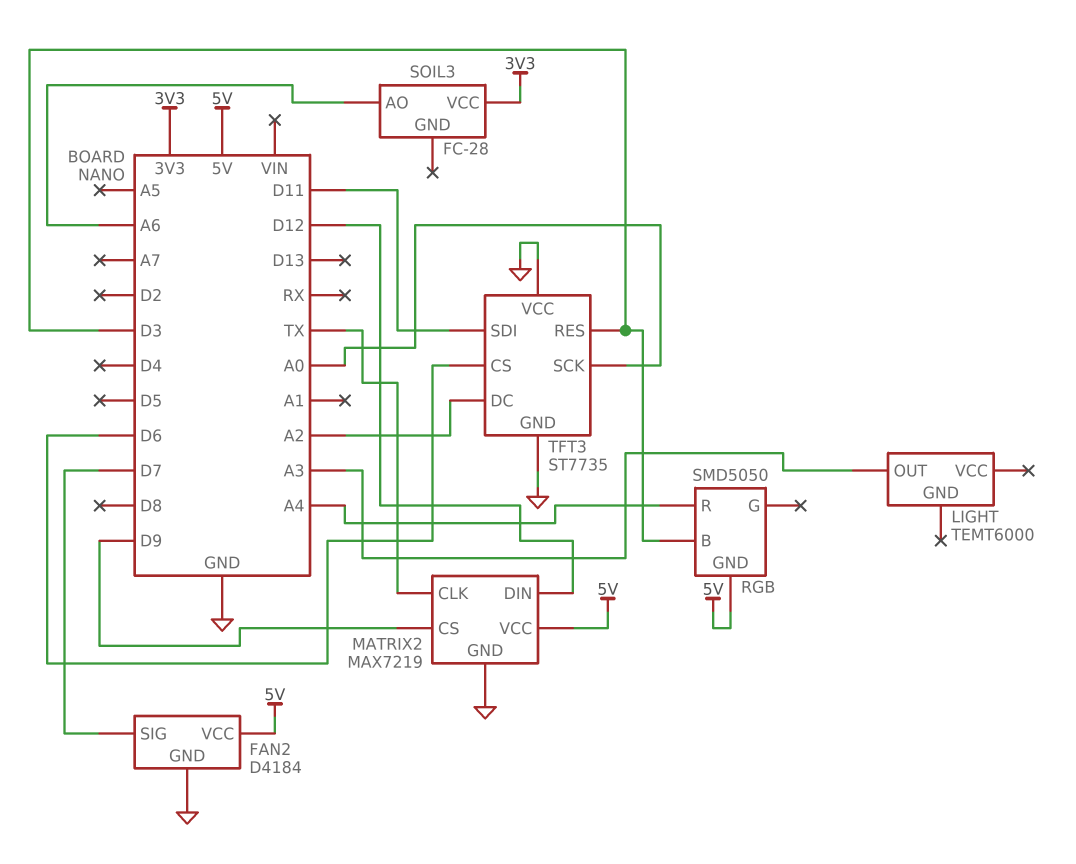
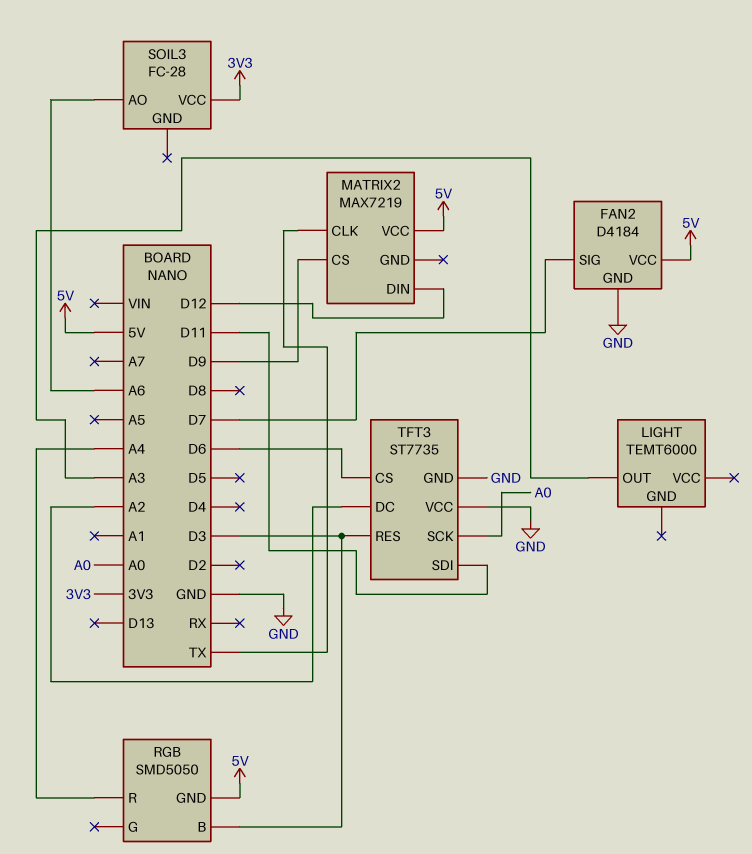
MATRIX2 pin GND: GND -> none

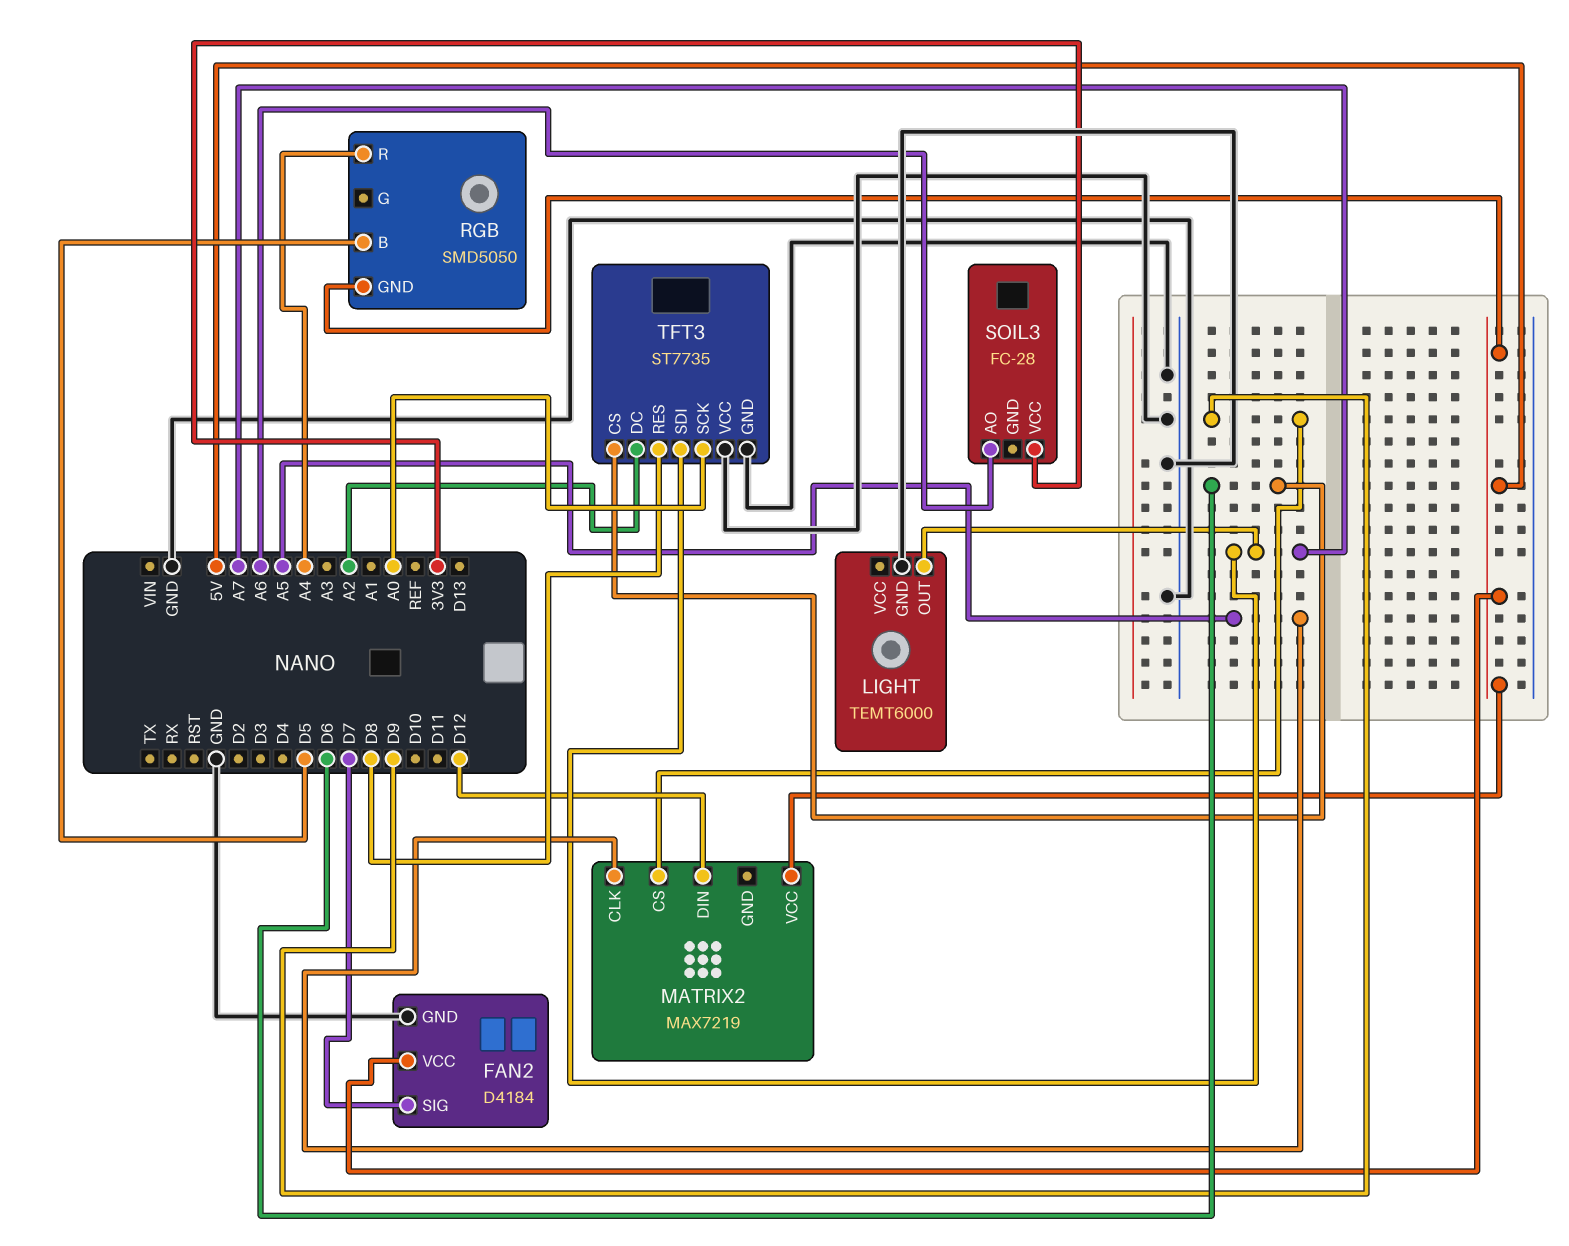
LIGHT pin GND: none -> GND
LIGHT pin OUT: A3 -> A7
MATRIX2 pin CLK: TX -> A5
RGB pin B: D3 -> D5
TFT3 pin RES: D3 -> D8
TFT3 pin SDI: D11 -> A7

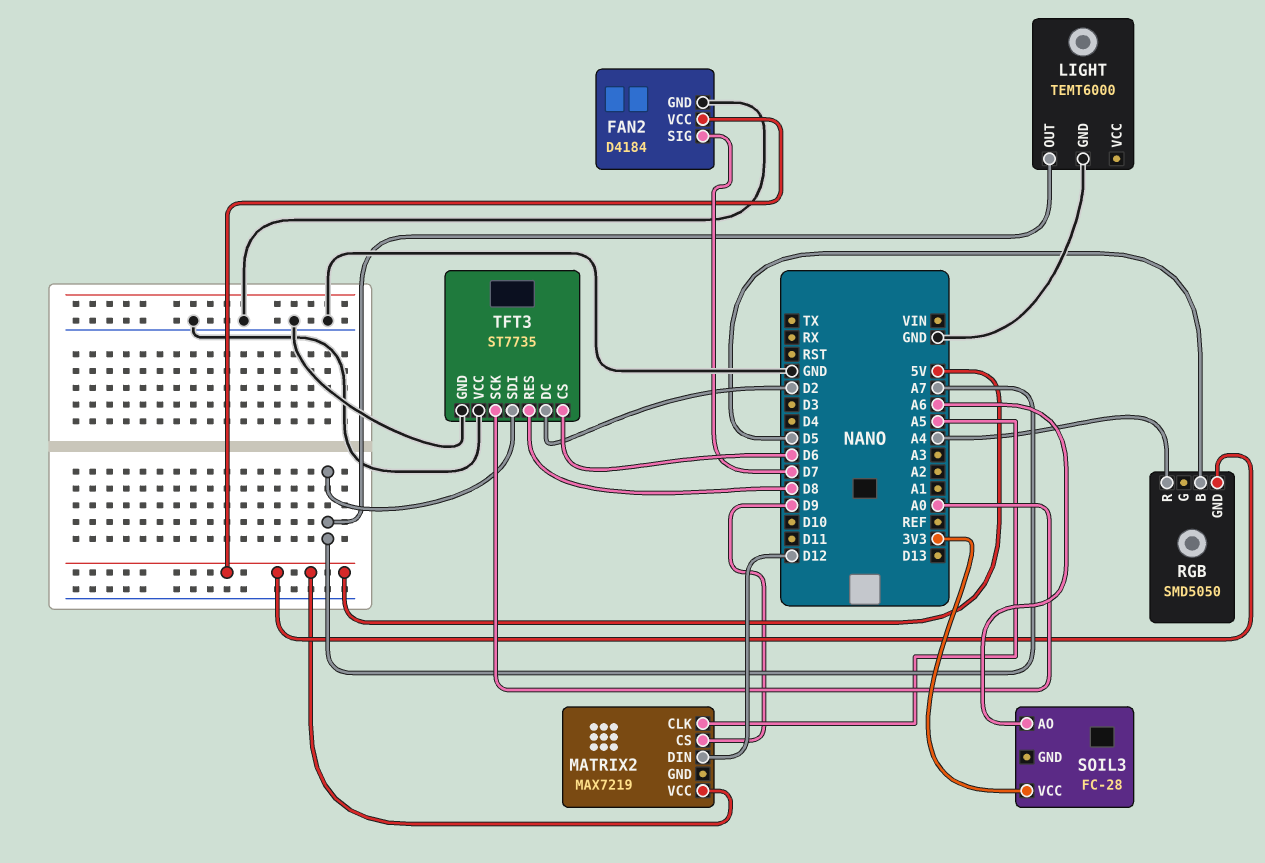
TFT3 pin DC: A2 -> D2

